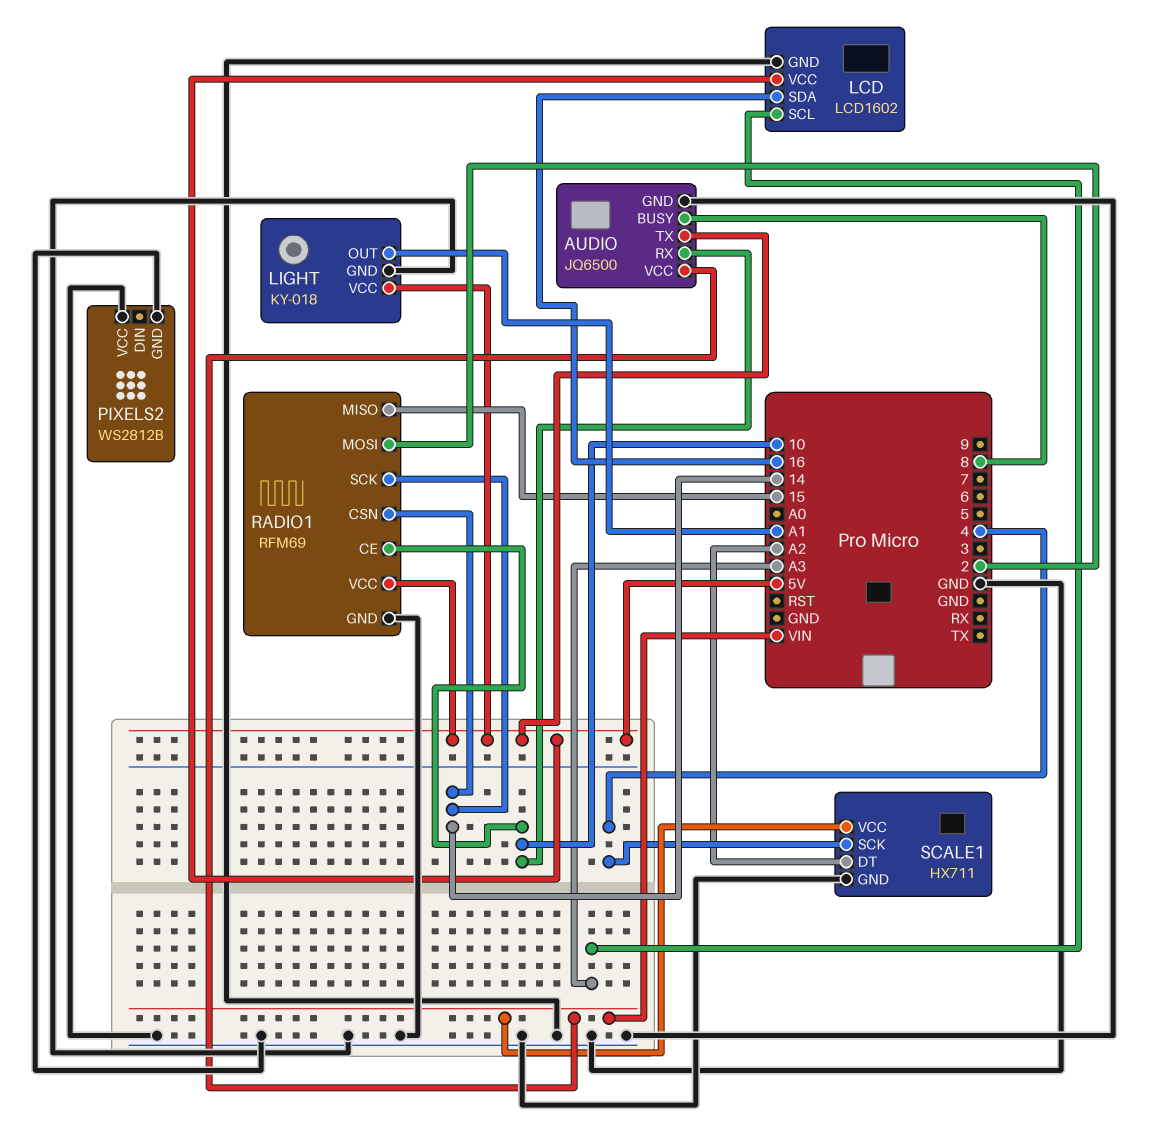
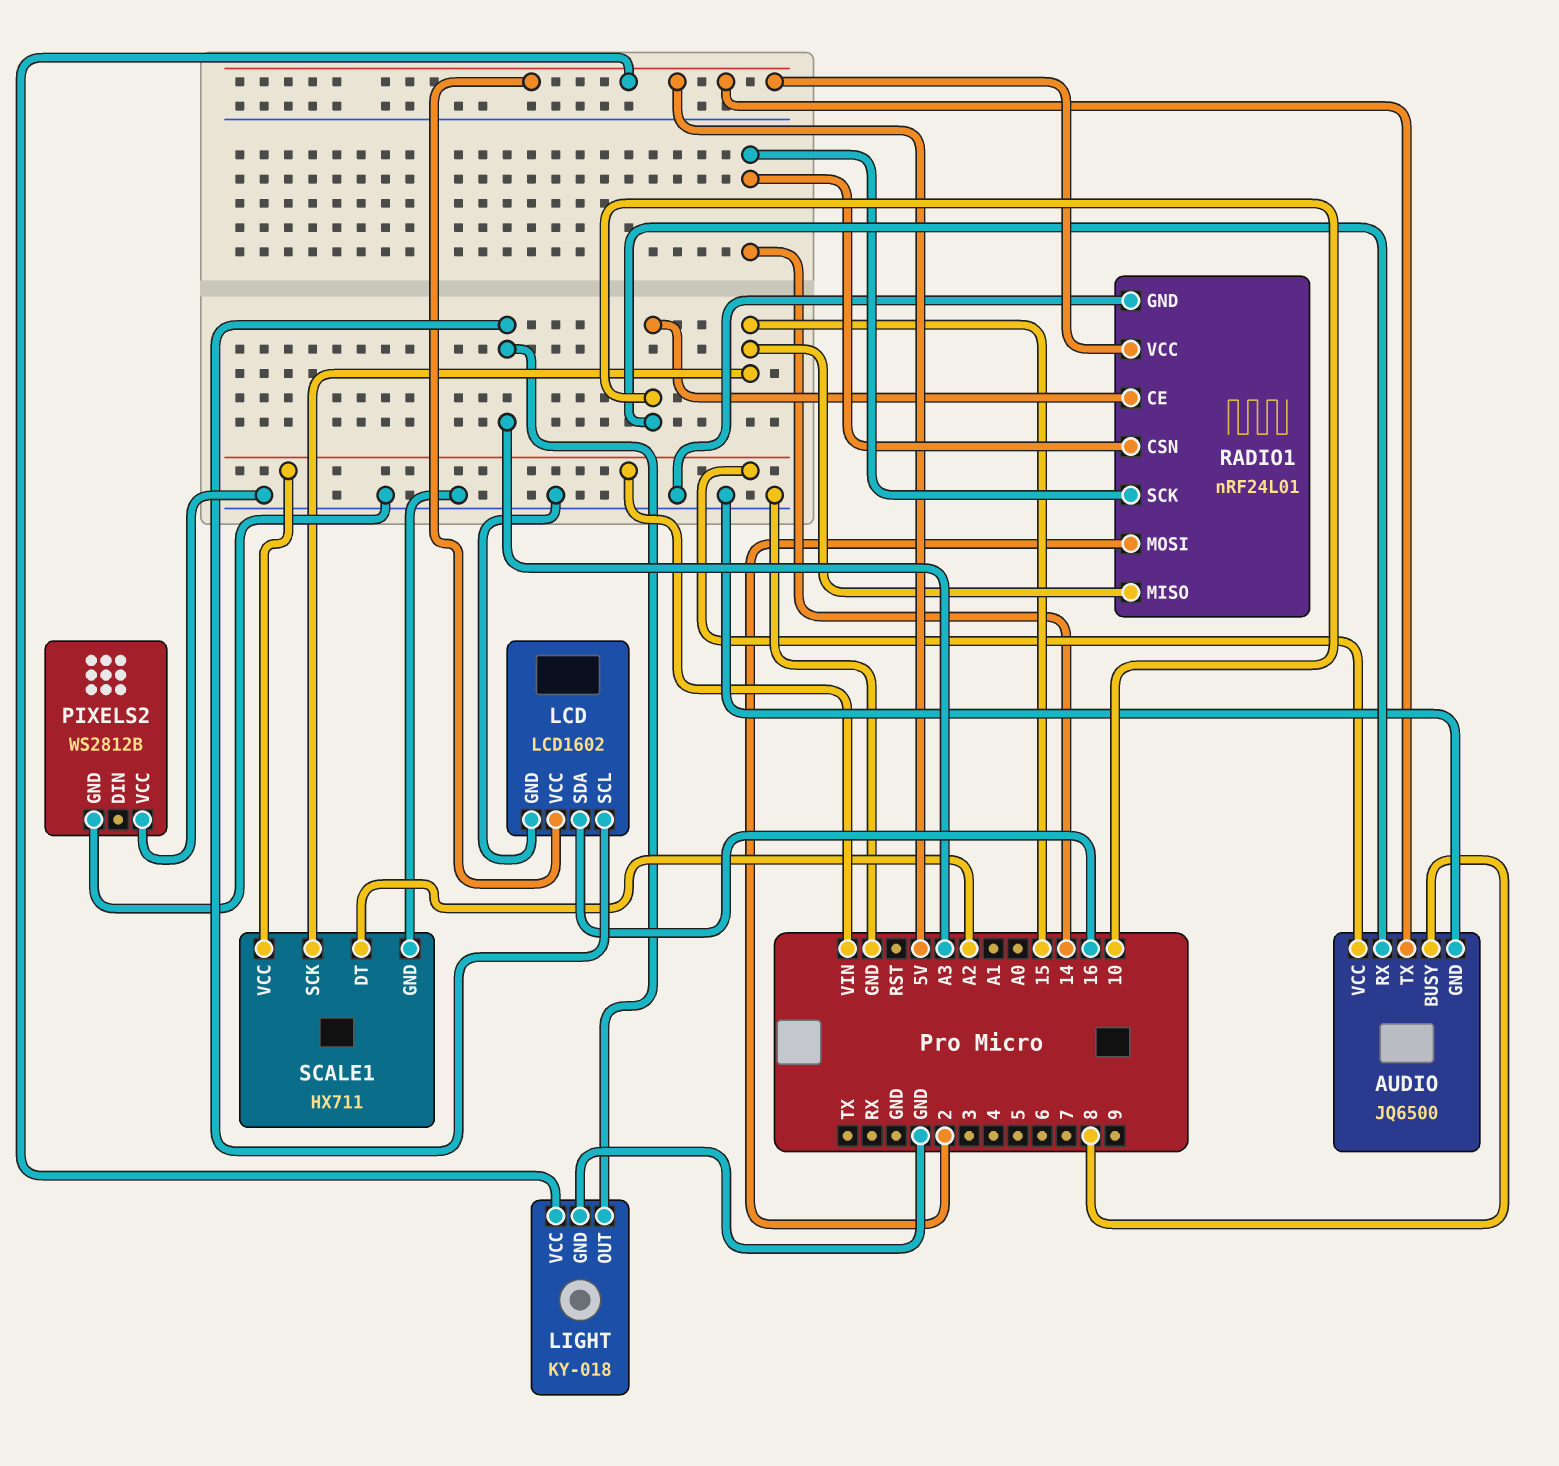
LIGHT pin OUT: A1 -> A3
RADIO1: RFM69 -> nRF24L01
SCALE1 pin SCK: 4 -> 15

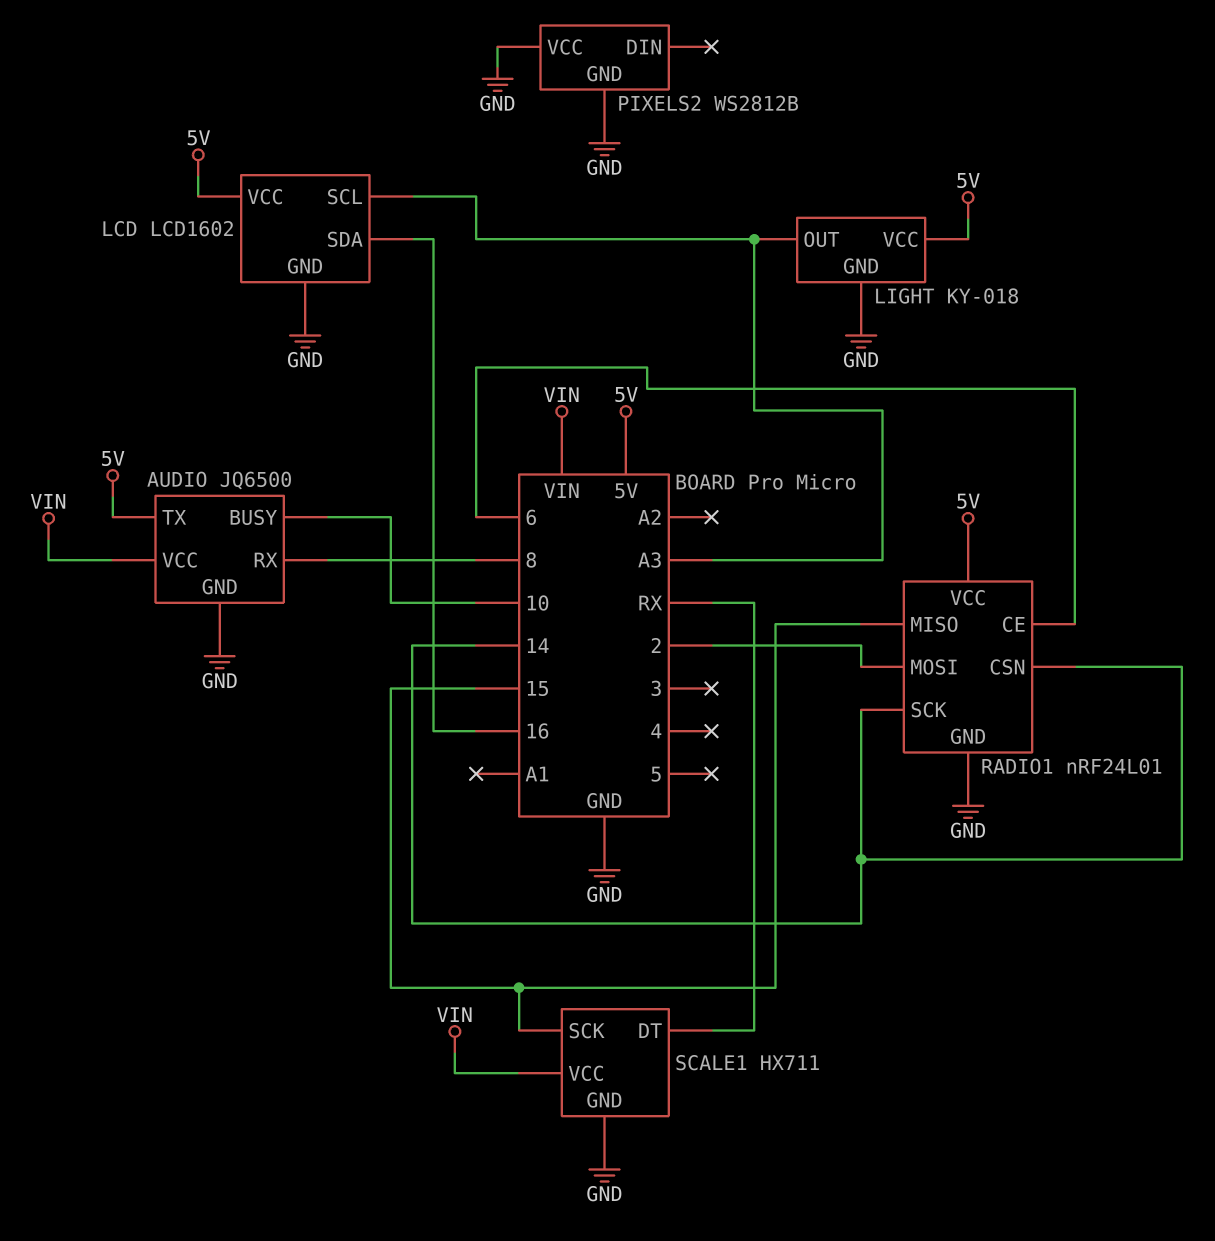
AUDIO pin BUSY: 8 -> 10
AUDIO pin RX: 10 -> 8
RADIO1 pin CE: 10 -> 6
SCALE1 pin DT: A2 -> RX

